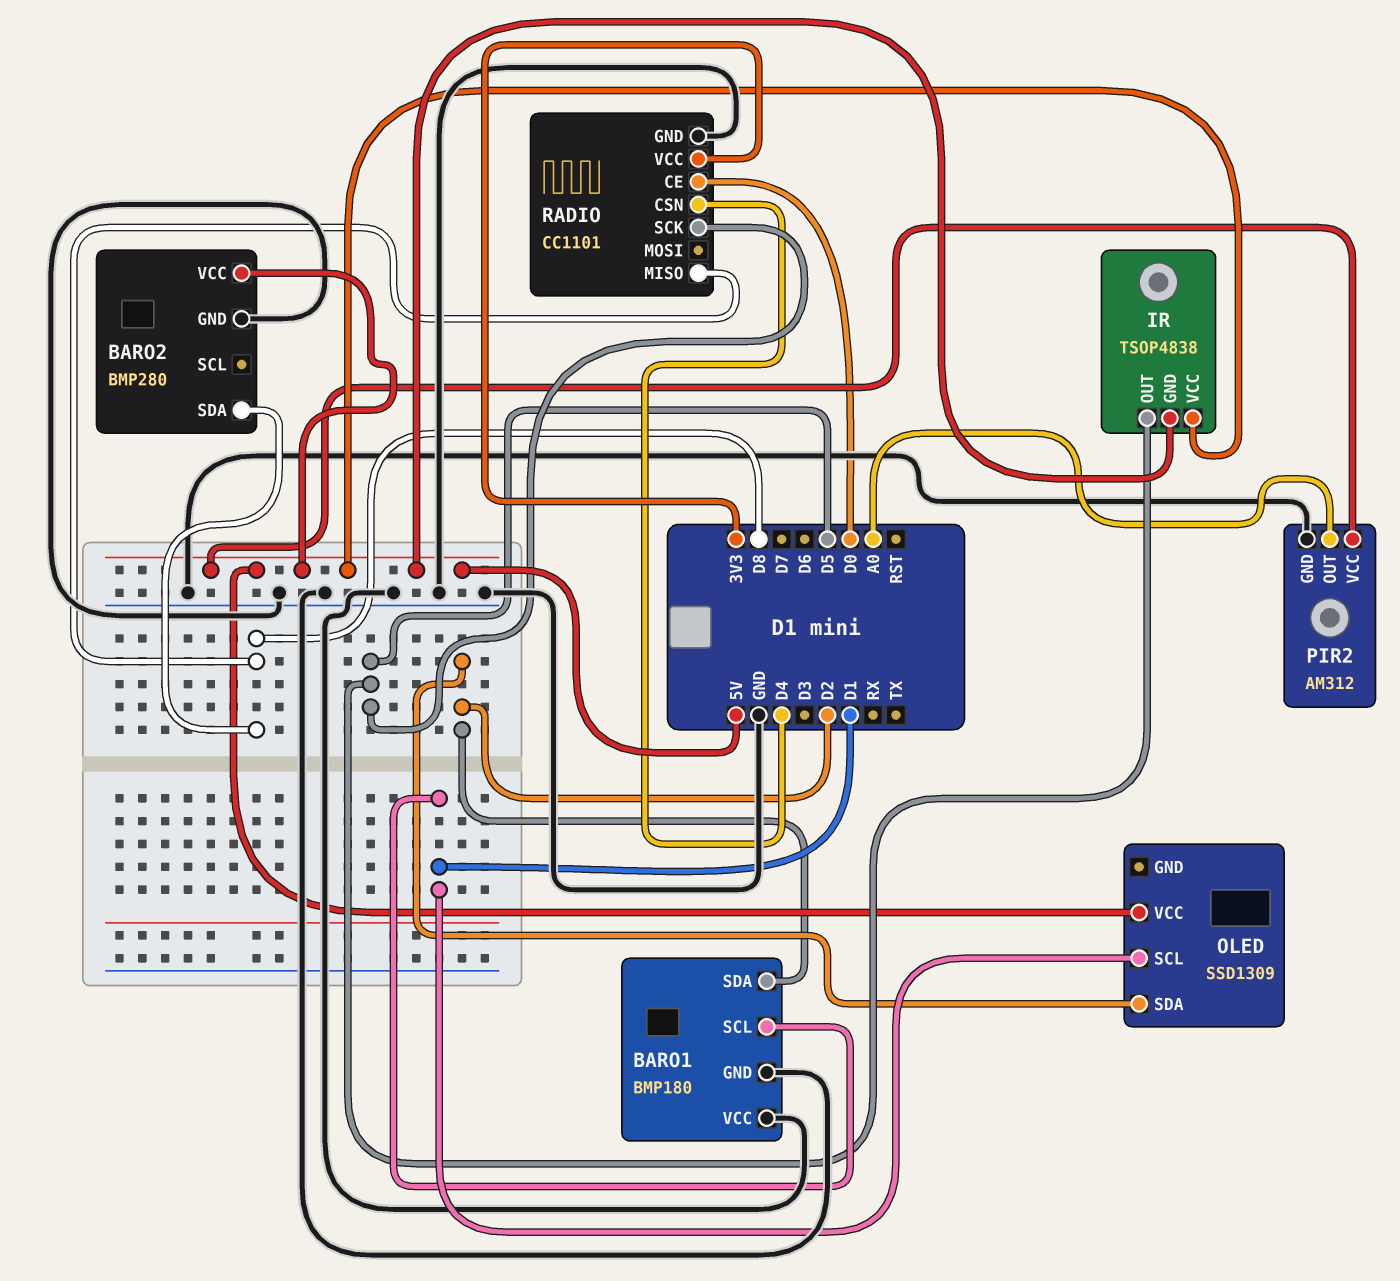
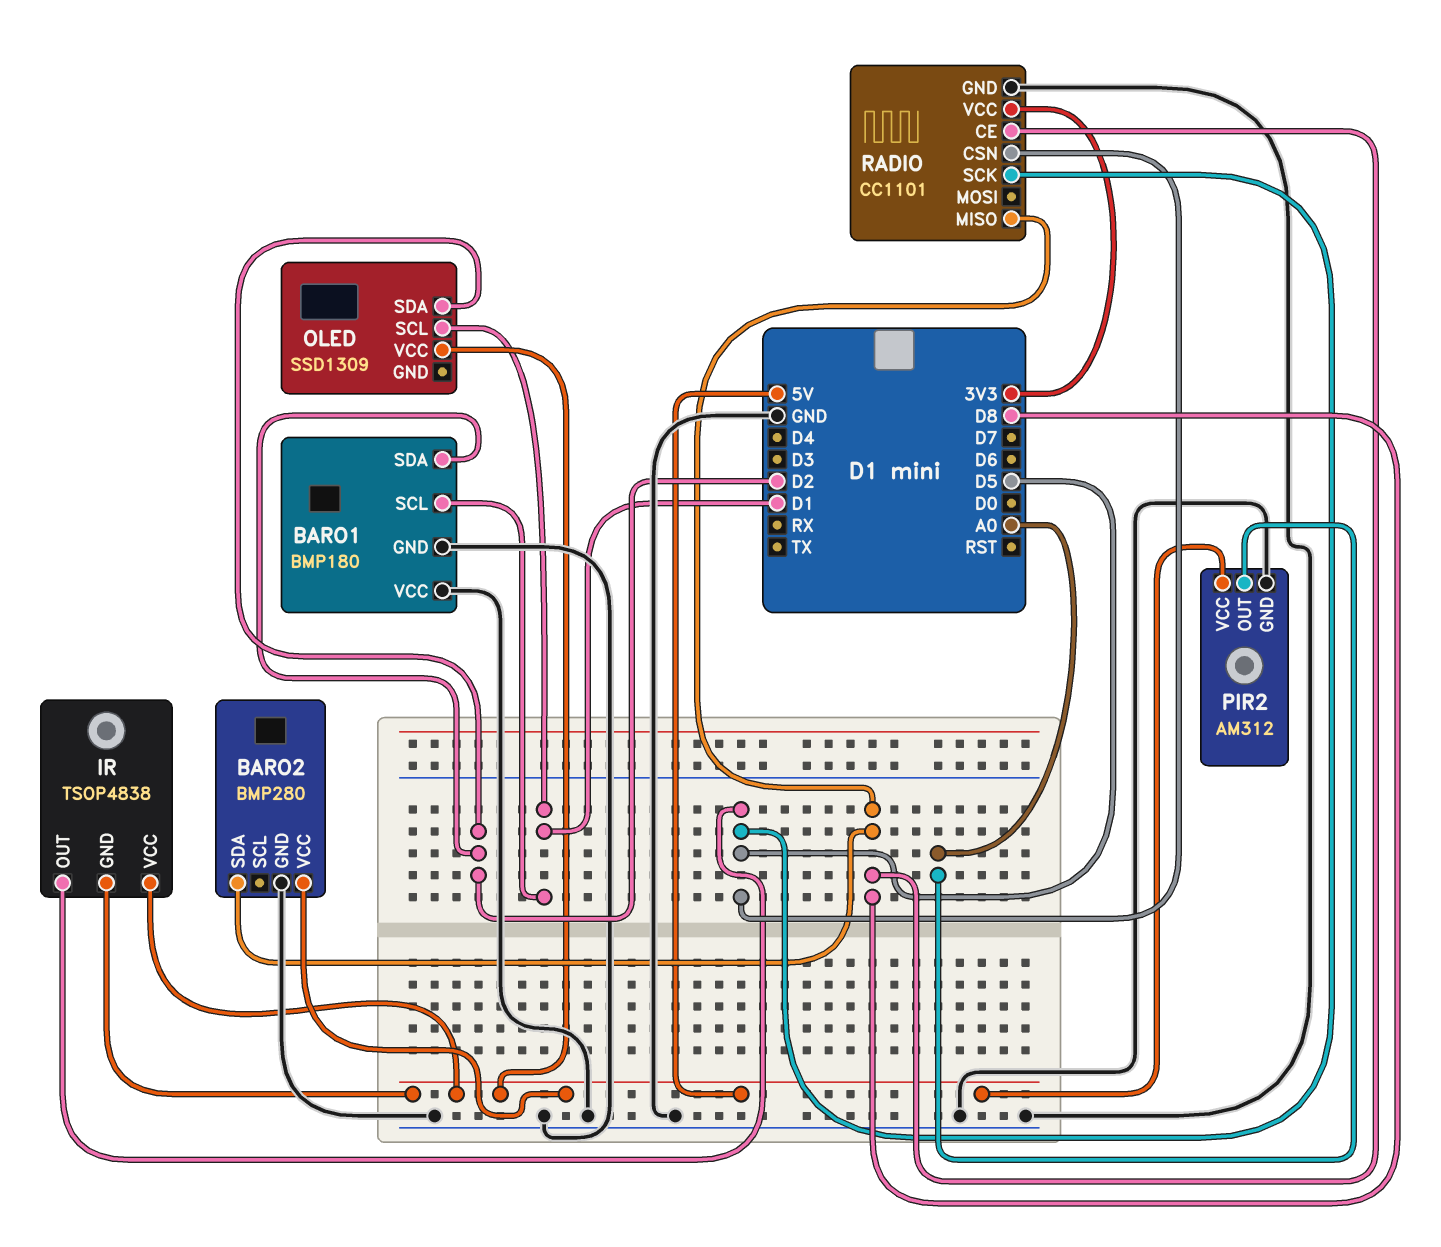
RADIO pin CE: D0 -> D8
RADIO pin CSN: D4 -> D5

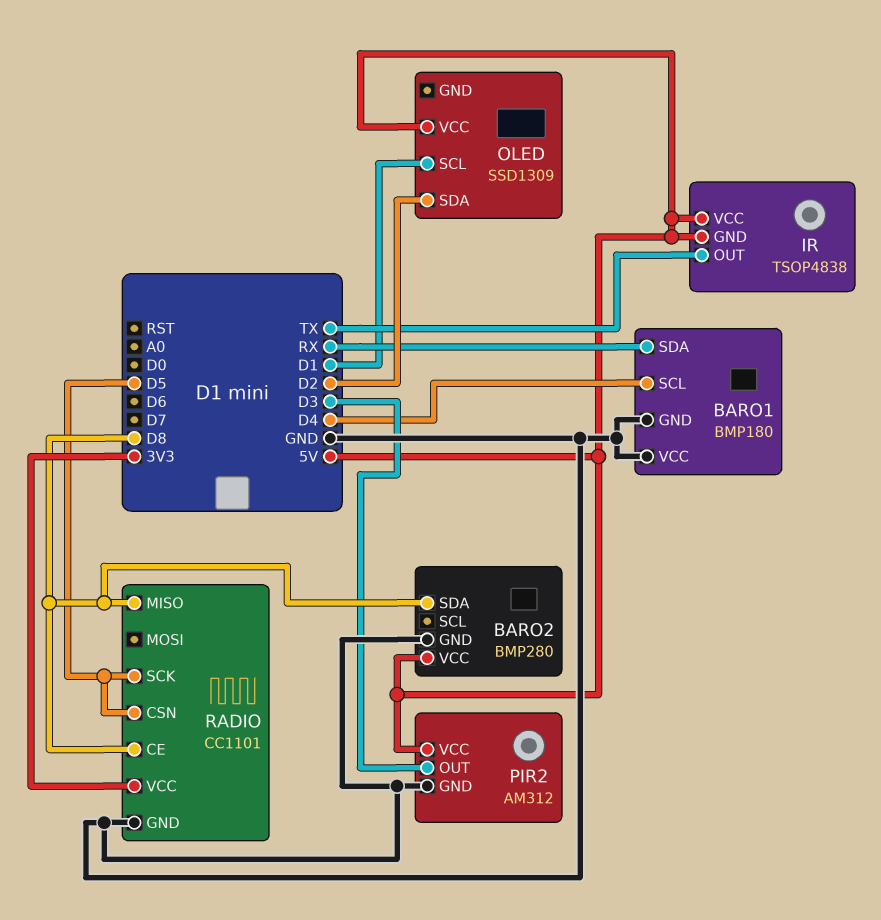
BARO1 pin SCL: D1 -> D4
BARO1 pin SDA: D2 -> RX
IR pin OUT: D5 -> TX
PIR2 pin OUT: A0 -> D3

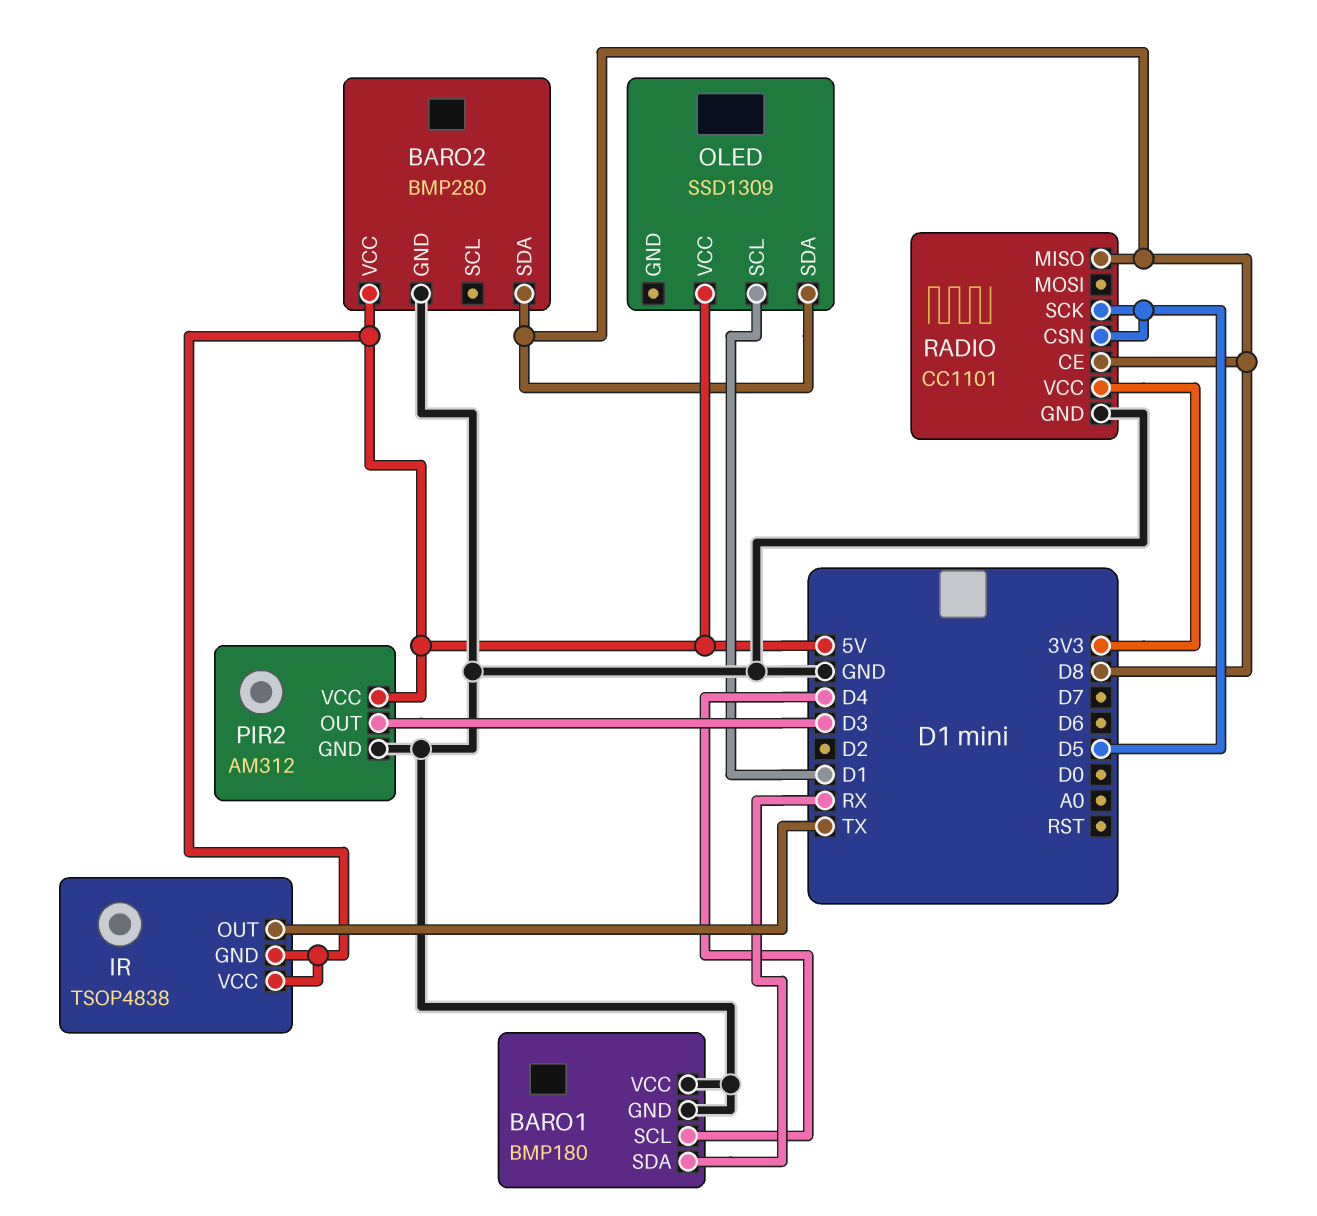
OLED pin SDA: D2 -> D8

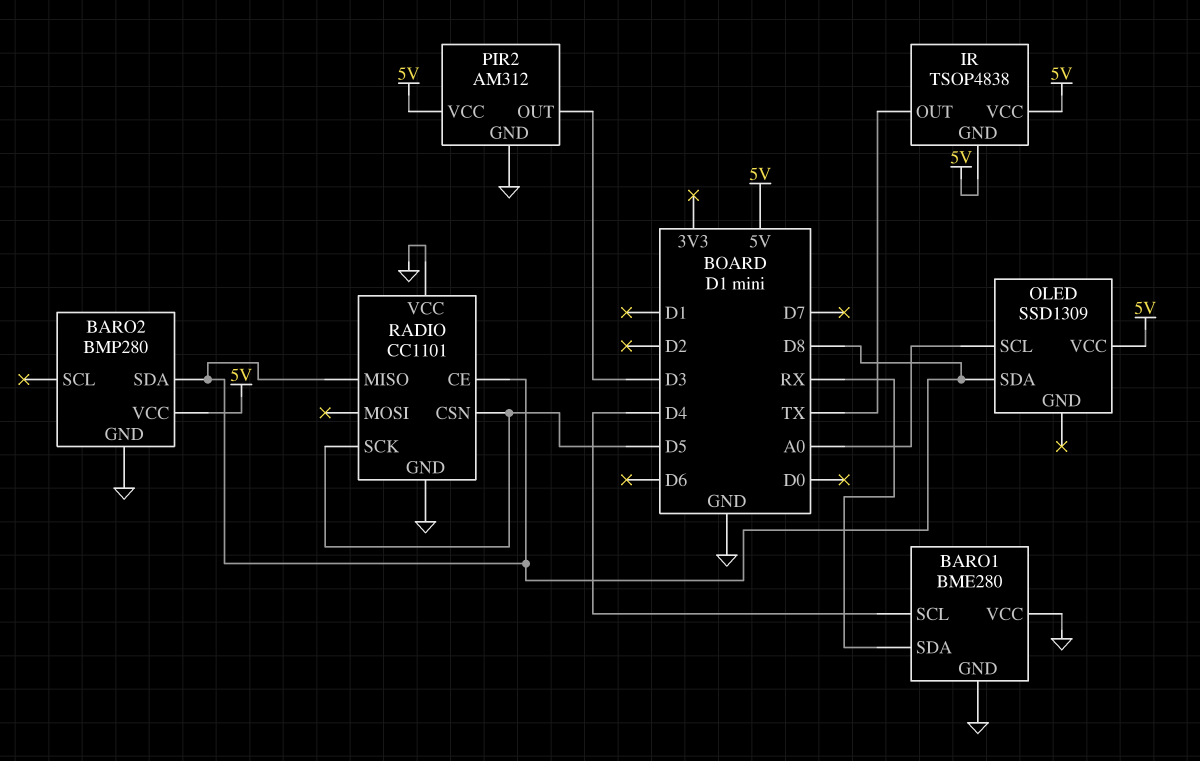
BARO1: BMP180 -> BME280
OLED pin SCL: D1 -> A0
RADIO pin VCC: 3V3 -> GND

